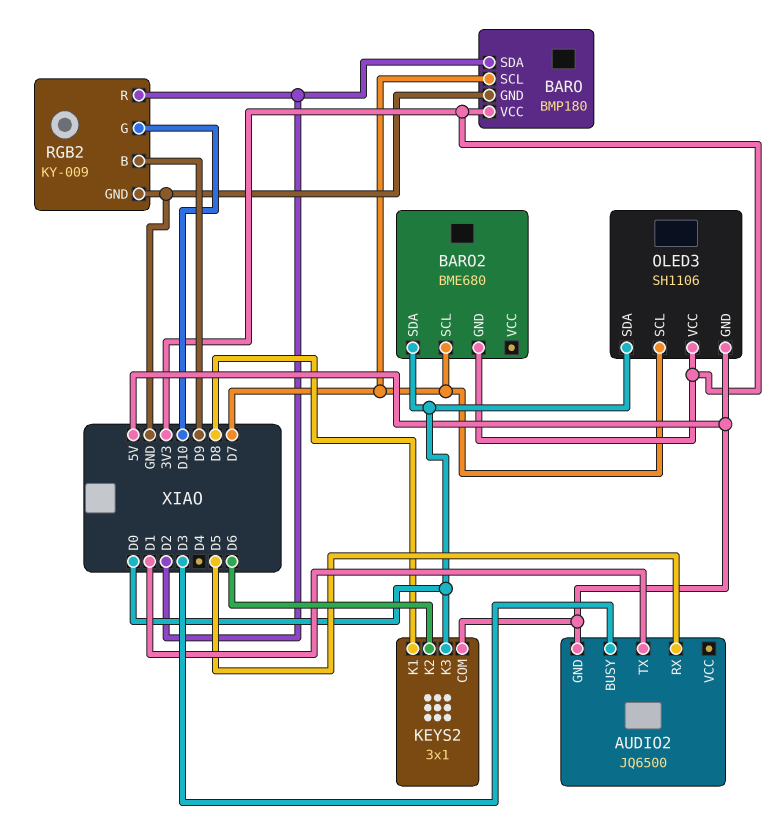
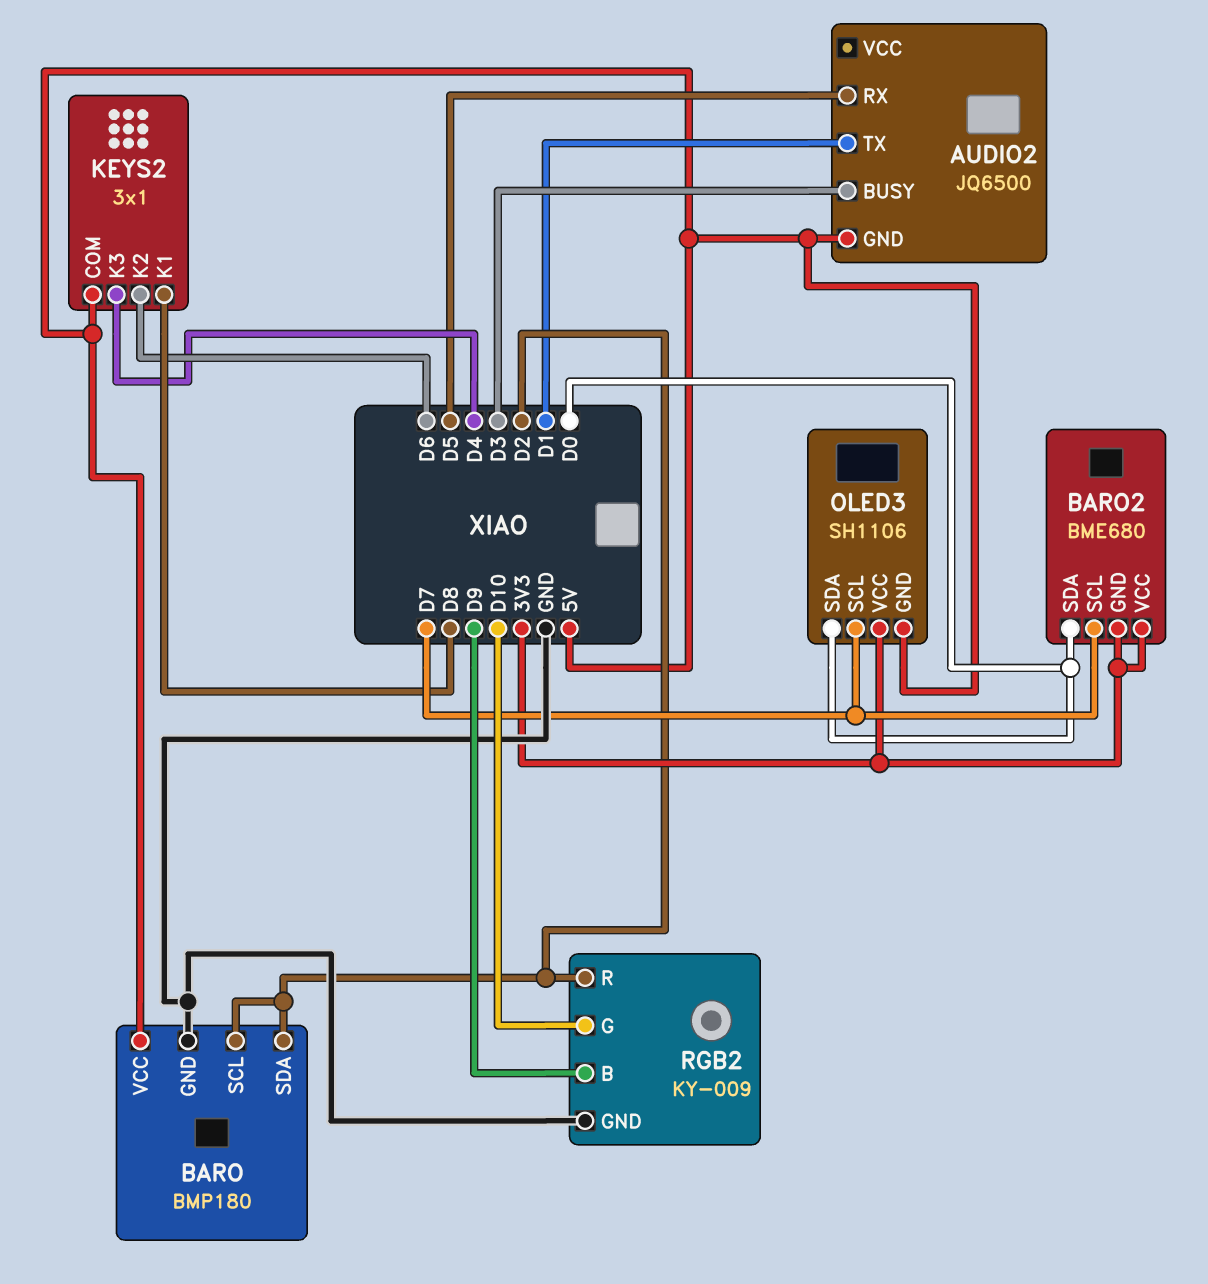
BARO pin SCL: D7 -> D2
BARO pin VCC: 3V3 -> 5V
BARO2 pin VCC: none -> 3V3
KEYS2 pin K3: D0 -> D4

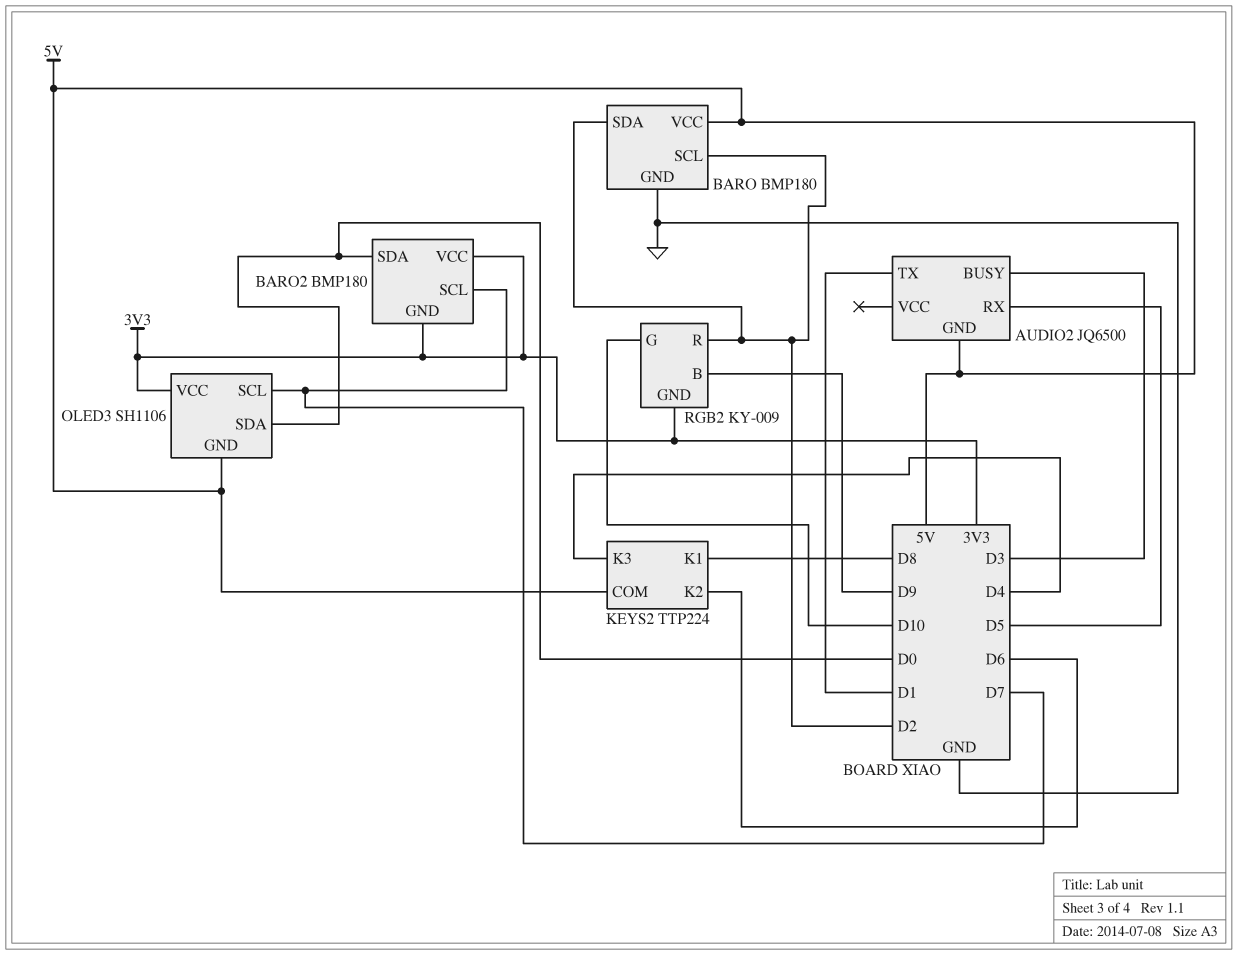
BARO2: BME680 -> BMP180
KEYS2: 3x1 -> TTP224
RGB2 pin GND: GND -> 3V3

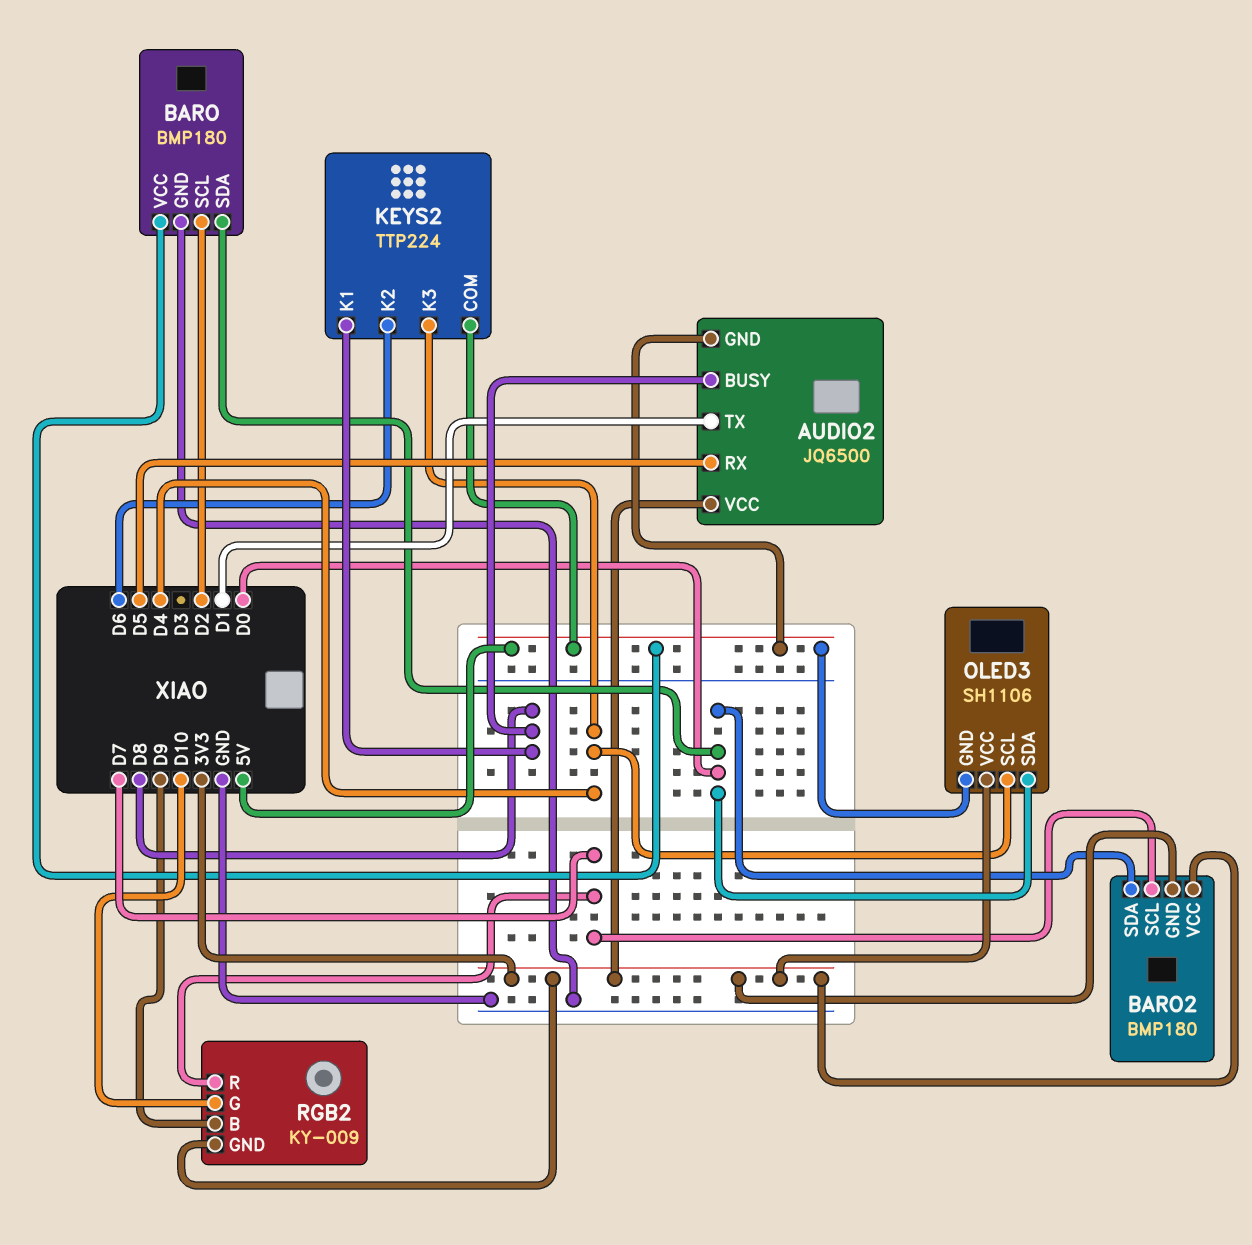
AUDIO2 pin BUSY: D3 -> D8
AUDIO2 pin VCC: none -> 3V3
BARO pin SDA: D2 -> D0
OLED3 pin SCL: D7 -> D4
RGB2 pin R: D2 -> D7

